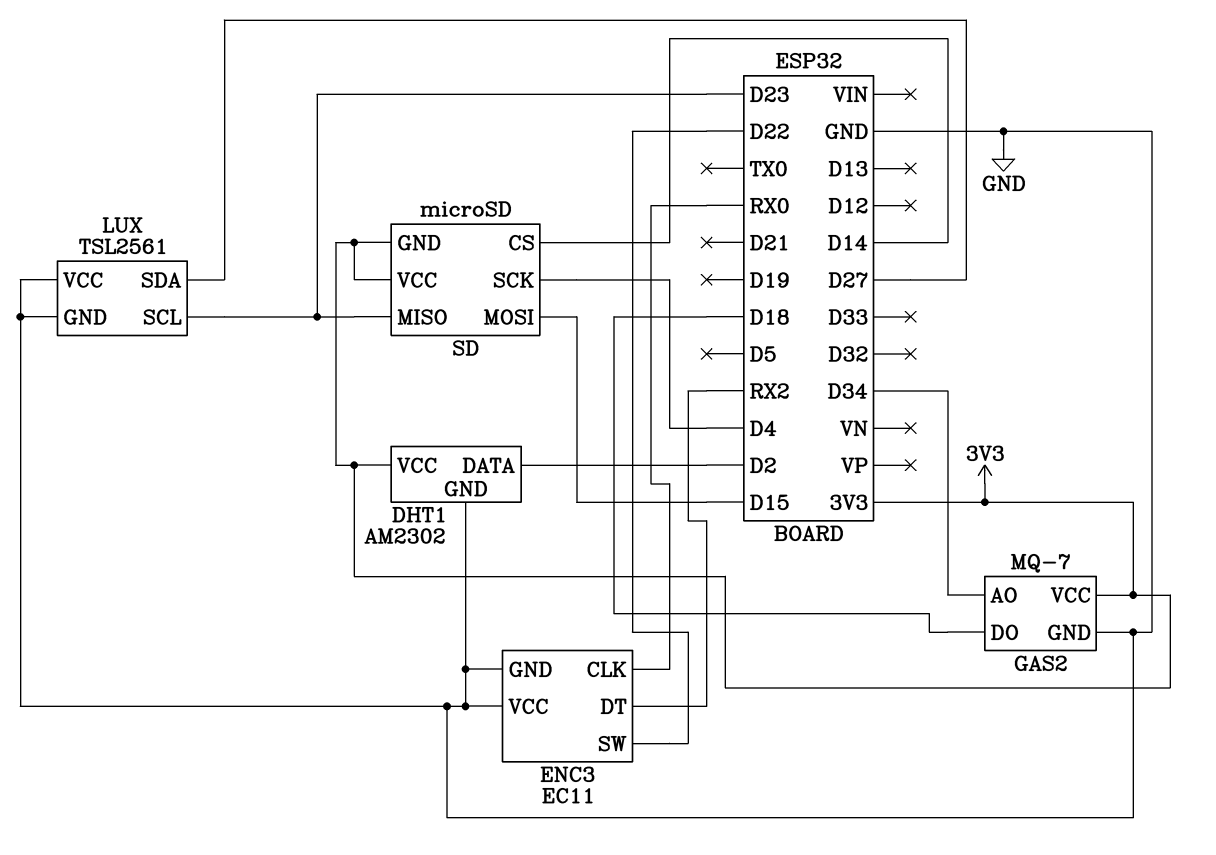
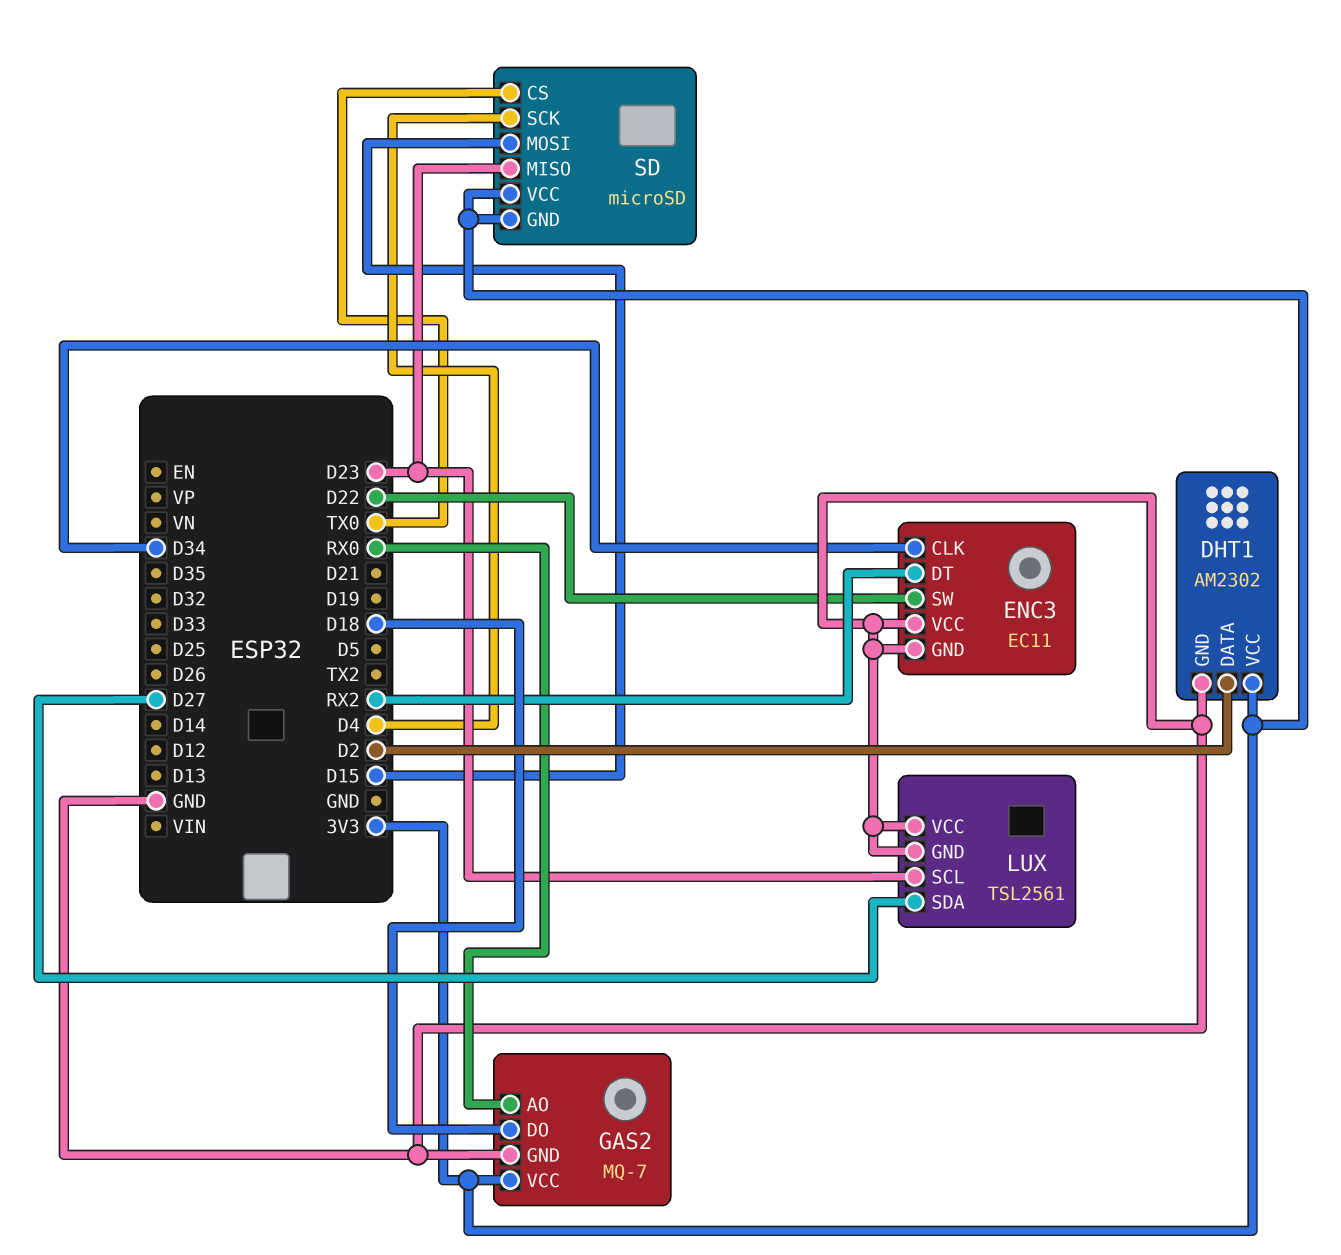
ENC3 pin CLK: RX0 -> D34
GAS2 pin AO: D34 -> RX0
SD pin CS: D14 -> TX0

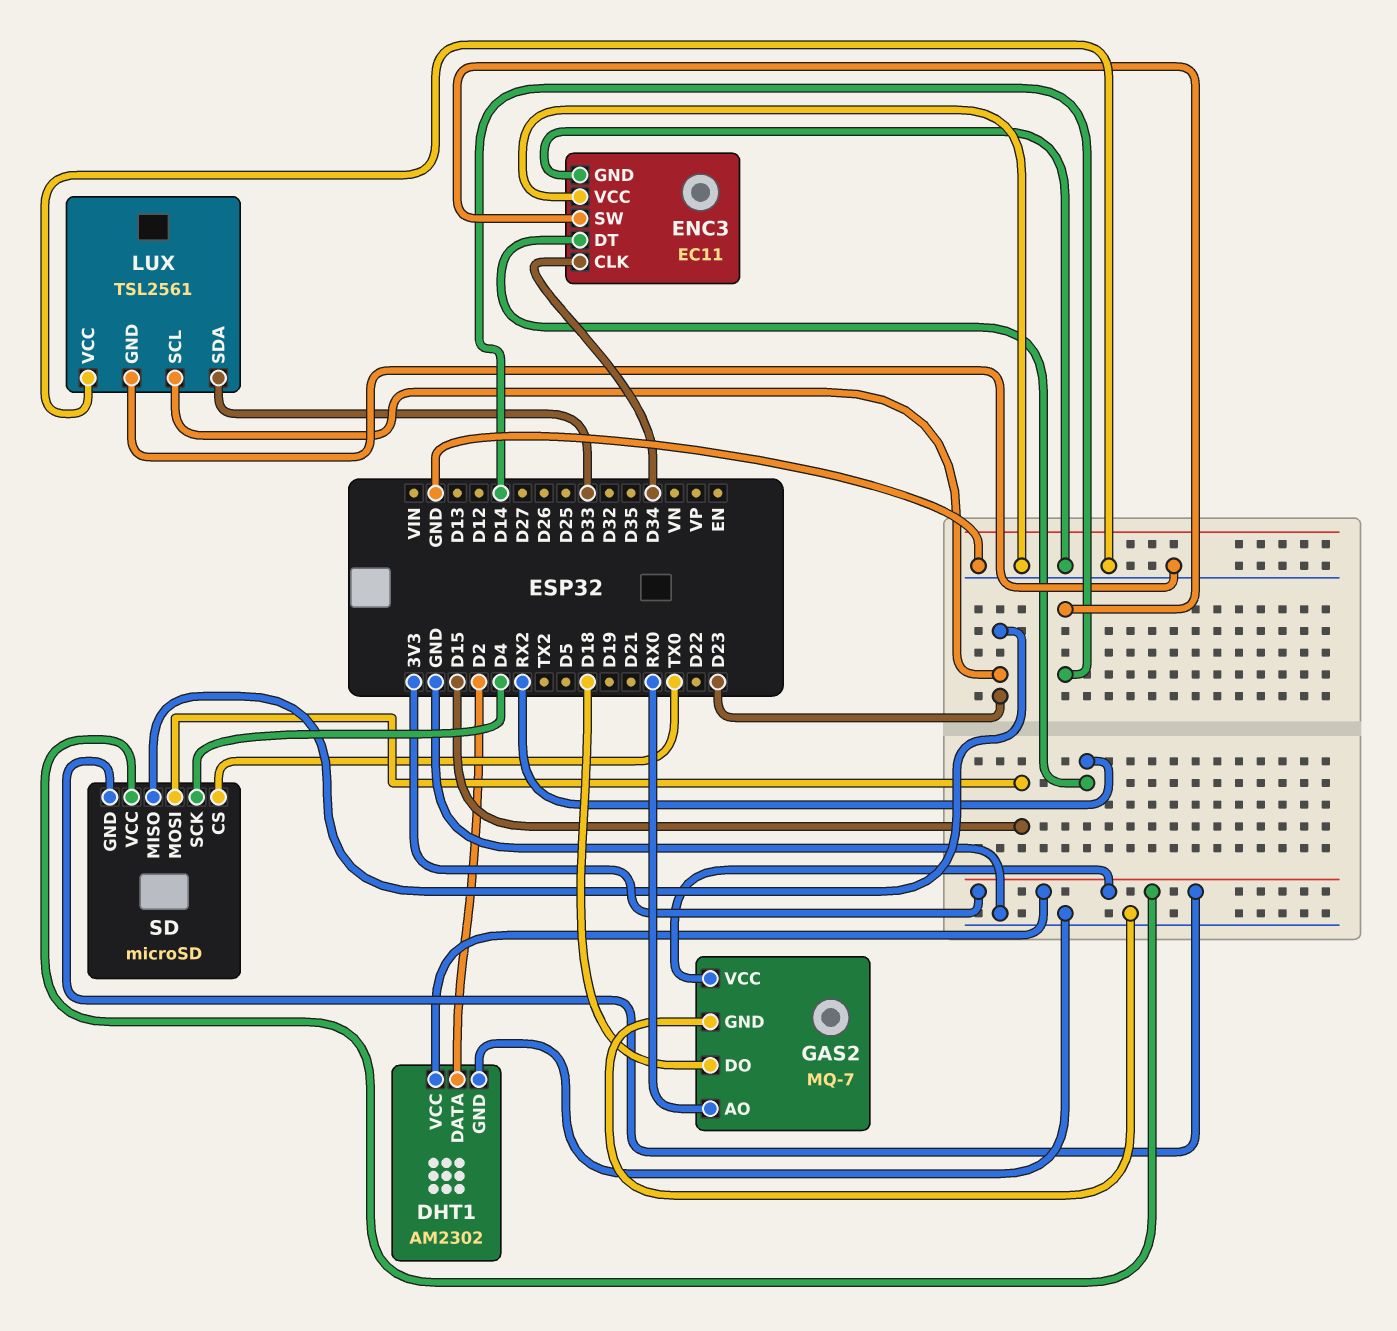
ENC3 pin SW: D22 -> D14
LUX pin SDA: D27 -> D33

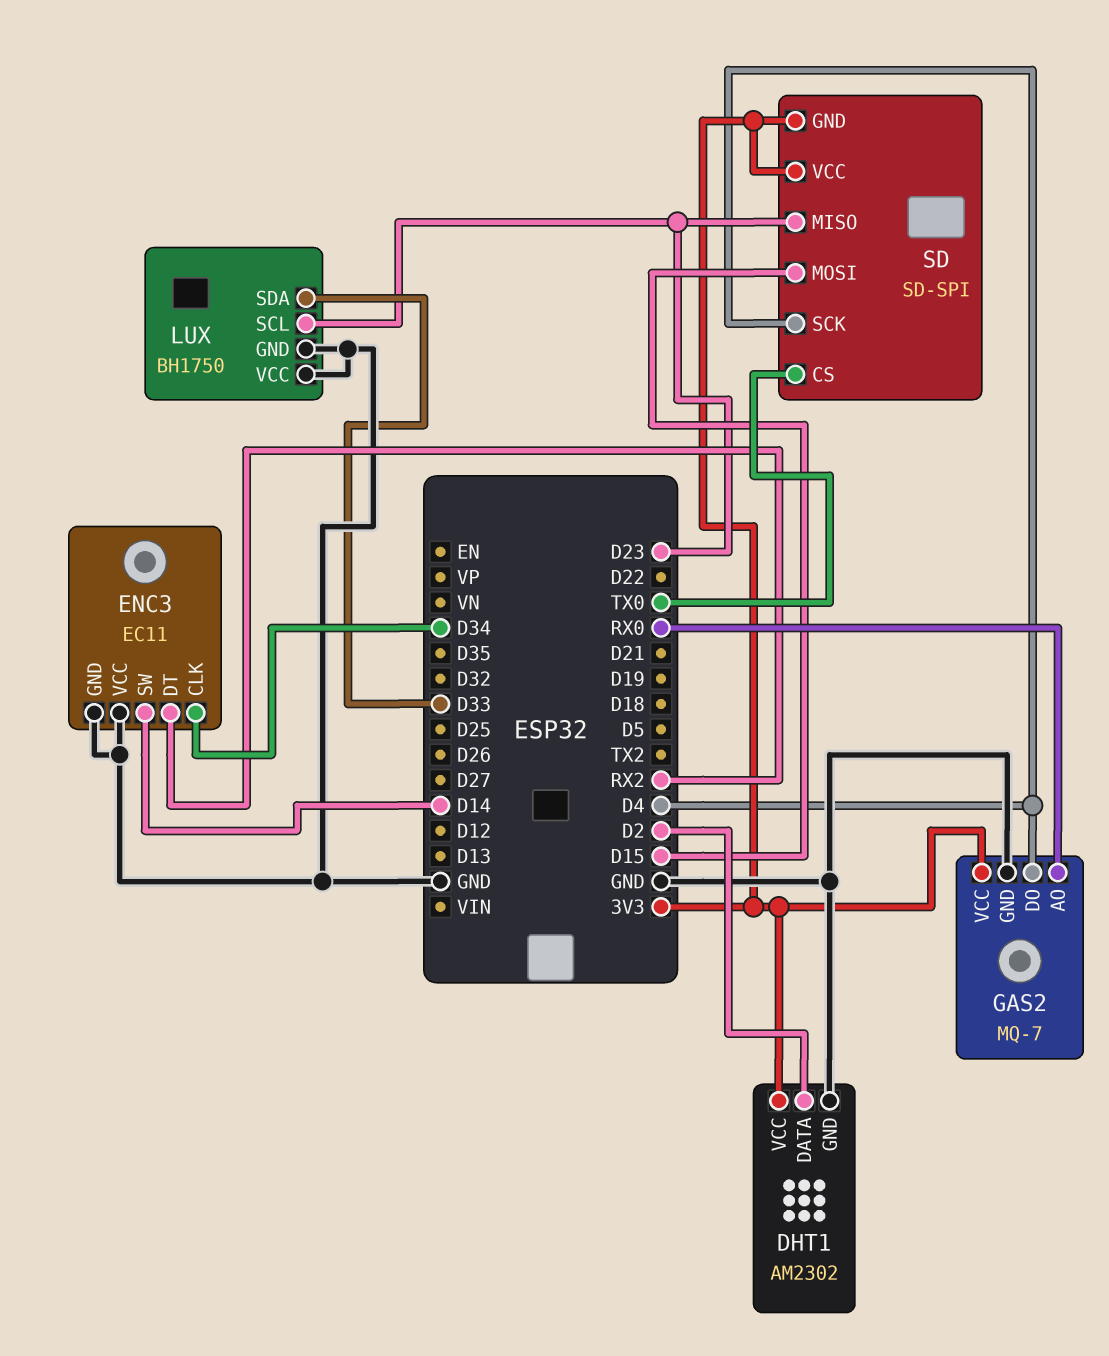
GAS2 pin DO: D18 -> D4
LUX: TSL2561 -> BH1750
SD: microSD -> SD-SPI

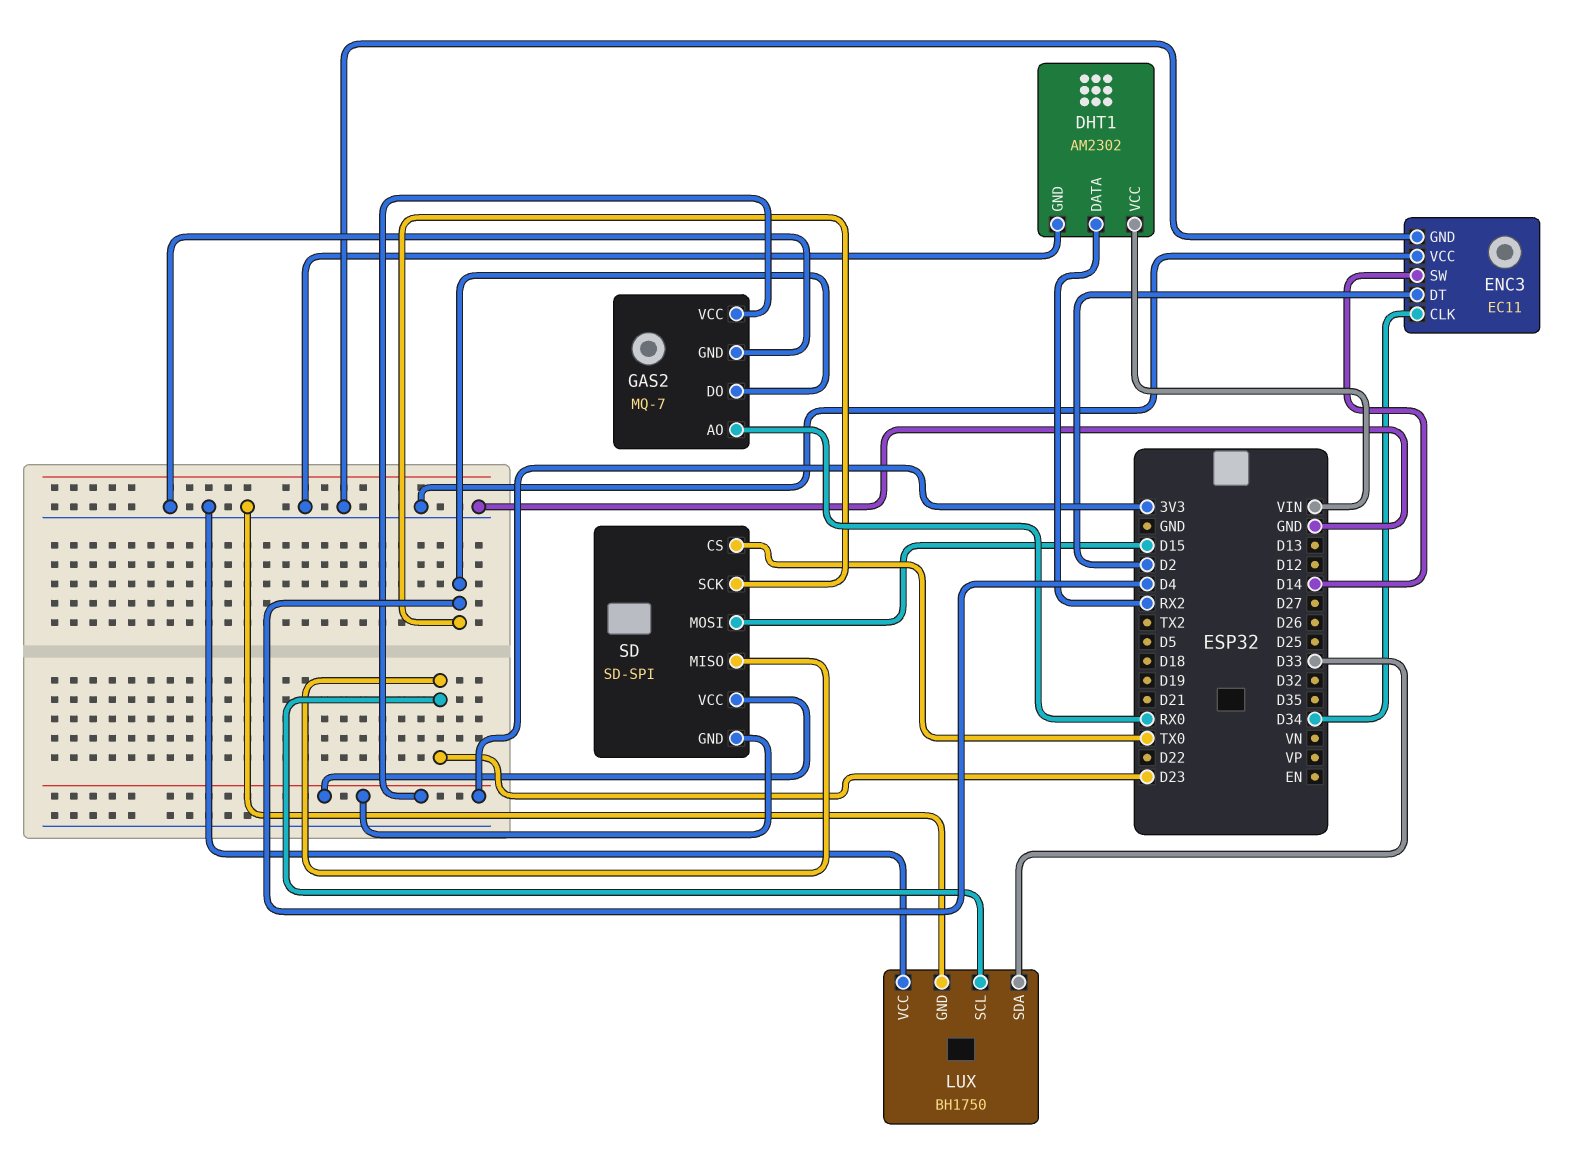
DHT1 pin DATA: D2 -> RX2
DHT1 pin VCC: 3V3 -> VIN
ENC3 pin DT: RX2 -> D2

